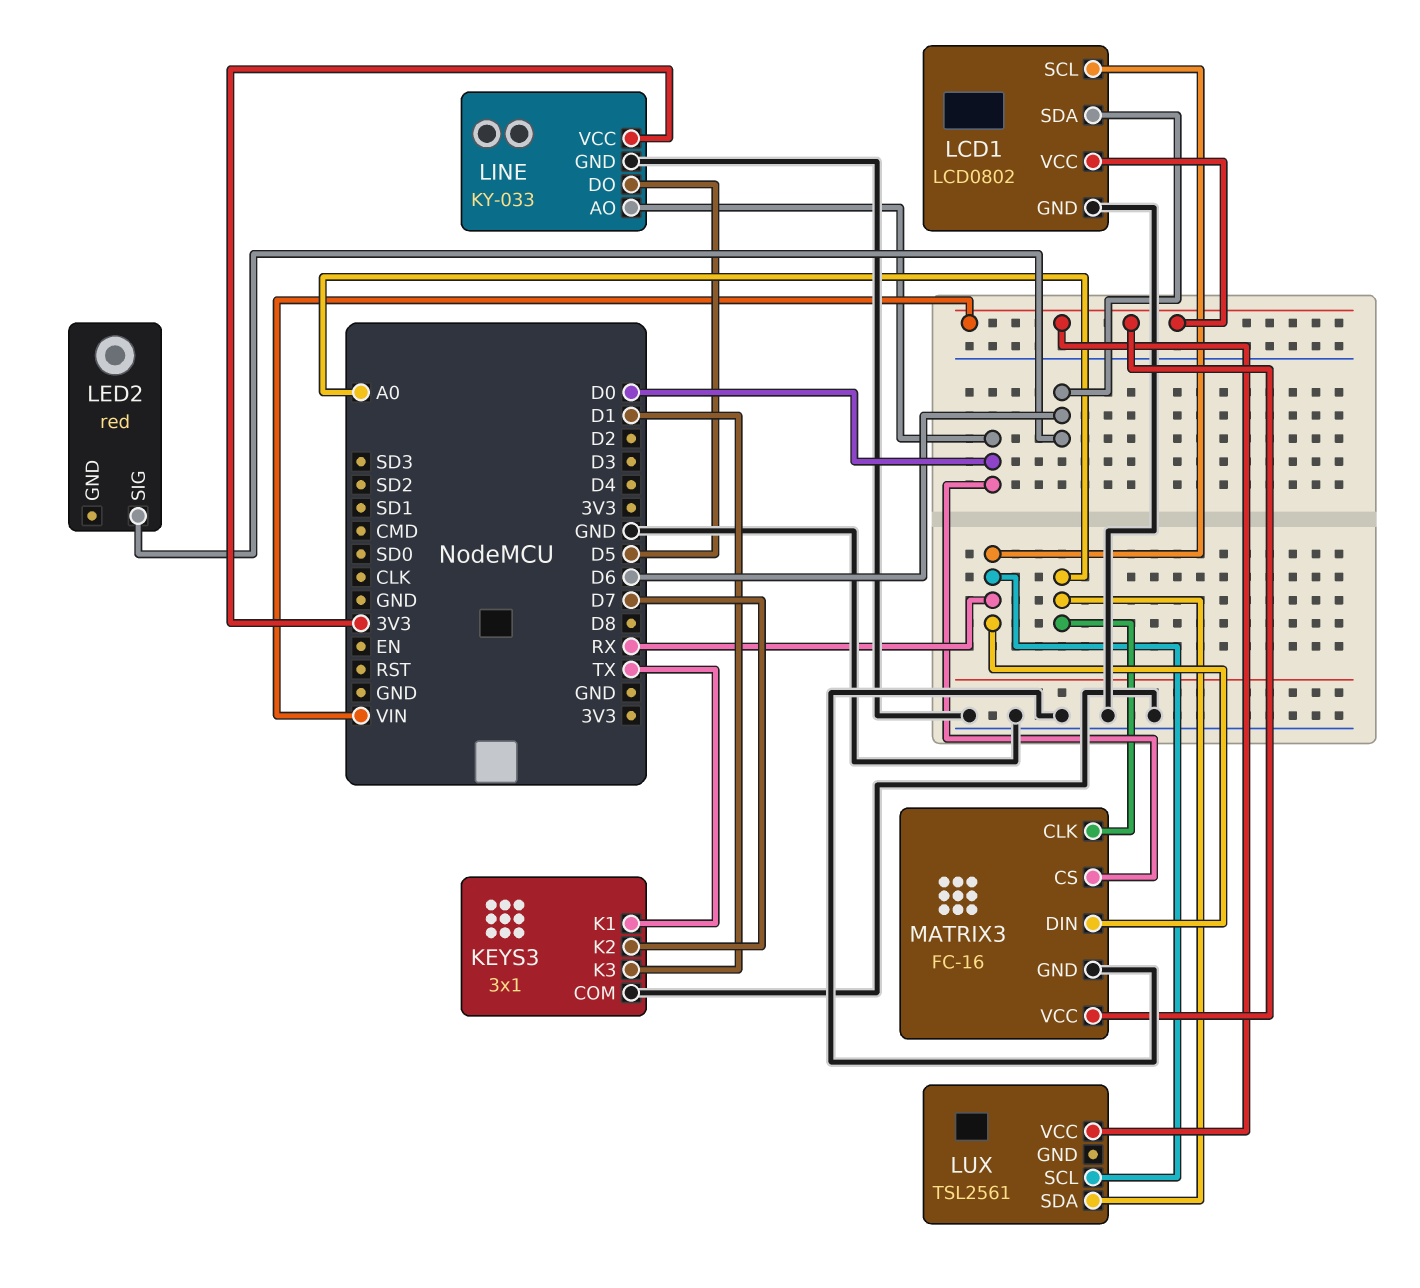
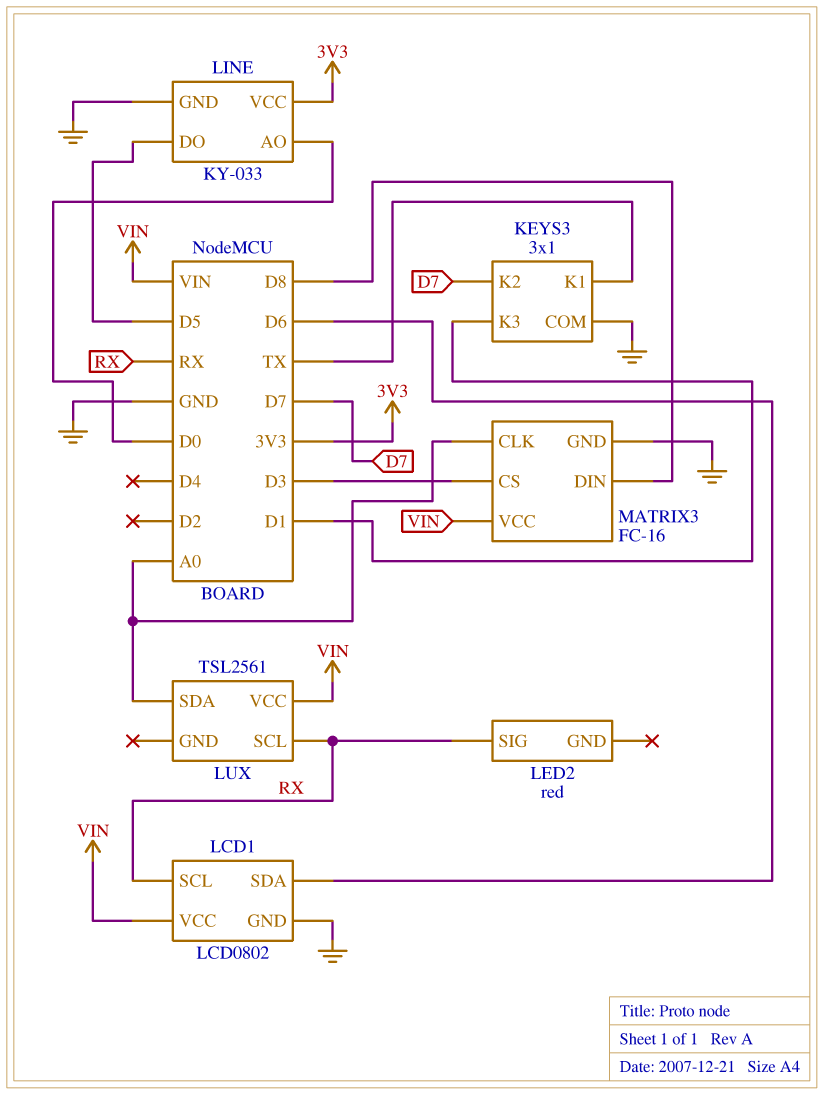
LED2 pin SIG: D6 -> RX
MATRIX3 pin CS: D0 -> D3
MATRIX3 pin DIN: RX -> D8

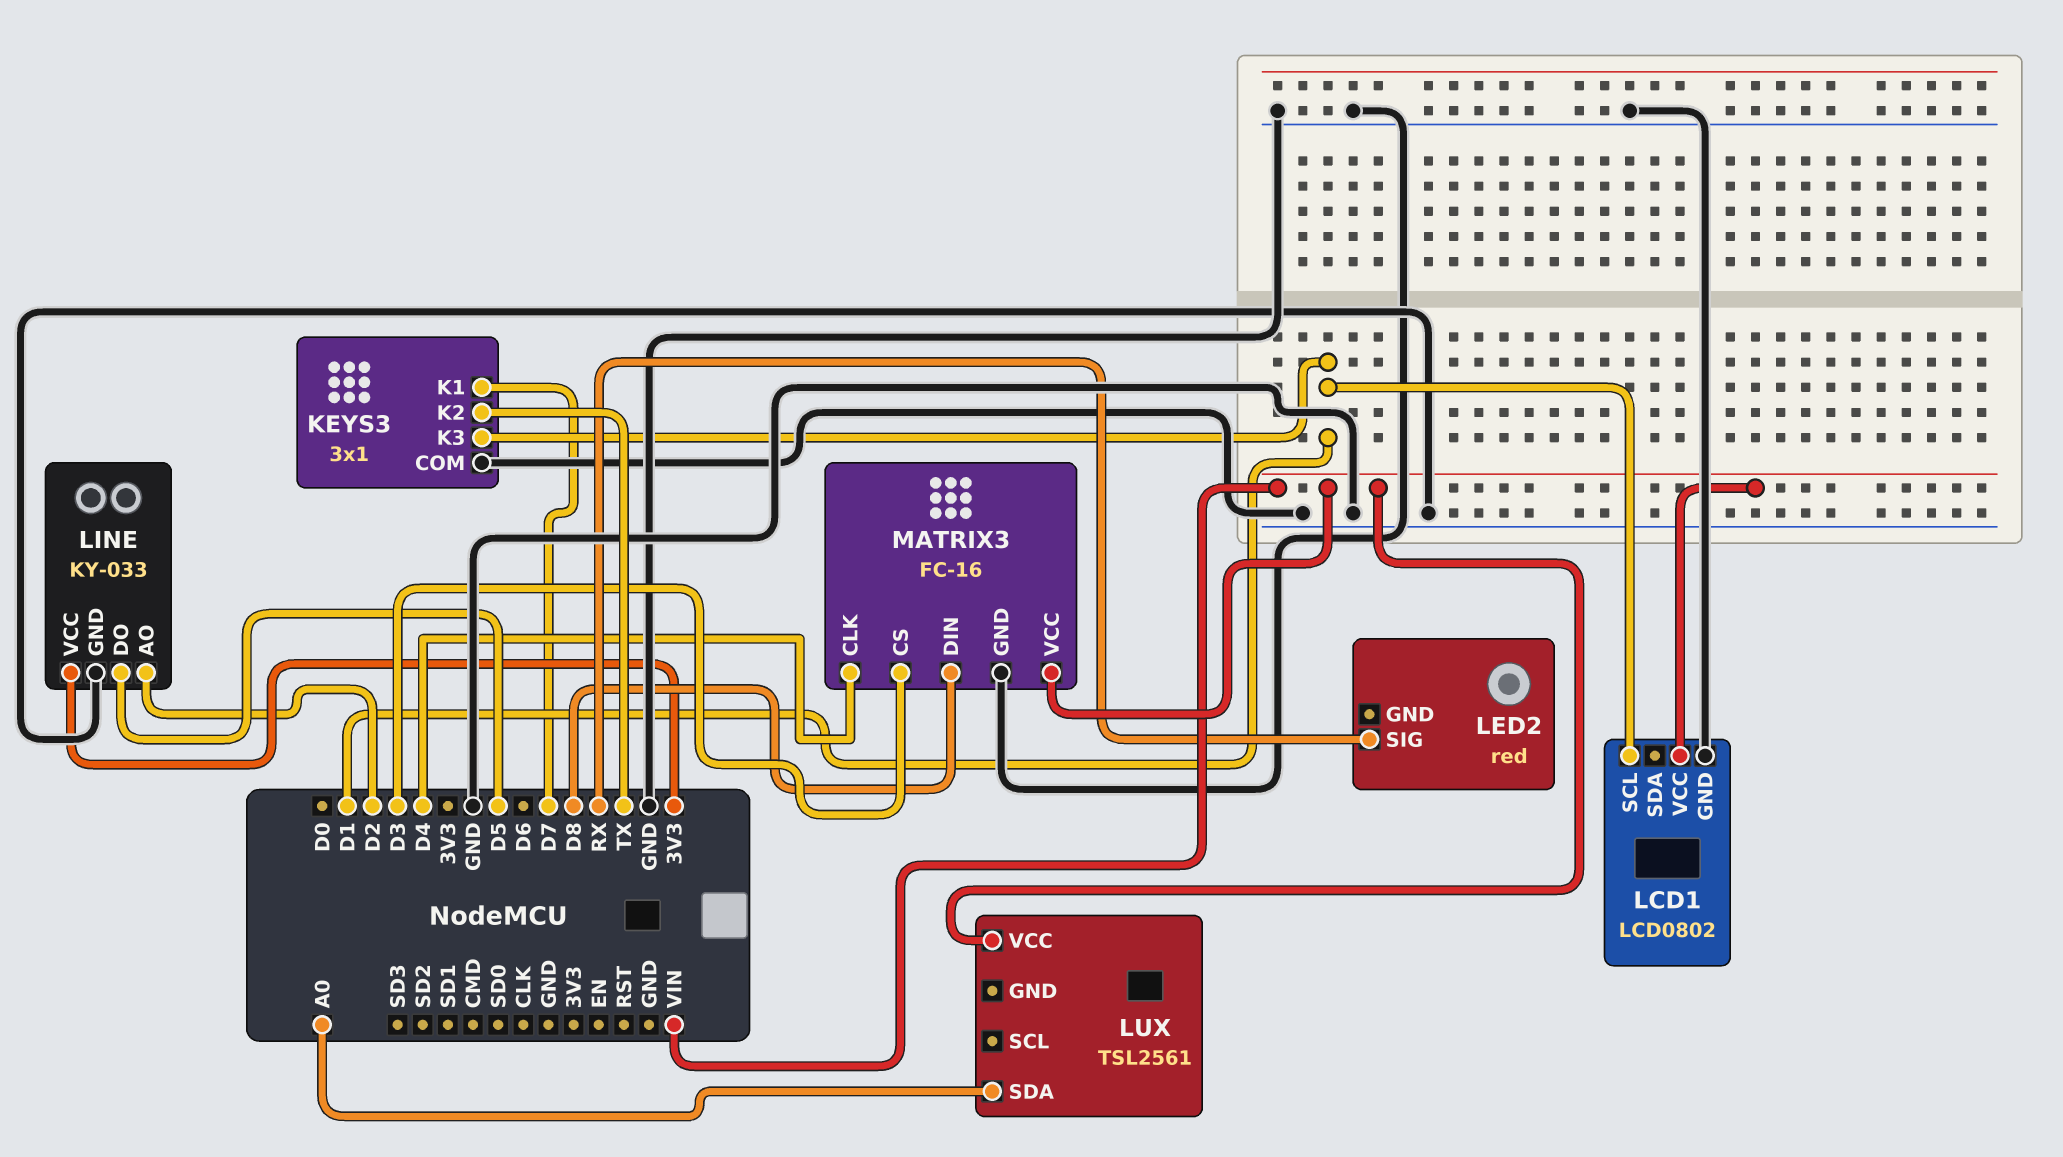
KEYS3 pin K1: TX -> D7
KEYS3 pin K2: D7 -> TX
LCD1 pin SCL: RX -> D1
LCD1 pin SDA: D6 -> none
LINE pin AO: D0 -> D2
LUX pin SCL: RX -> none
MATRIX3 pin CLK: A0 -> D4

